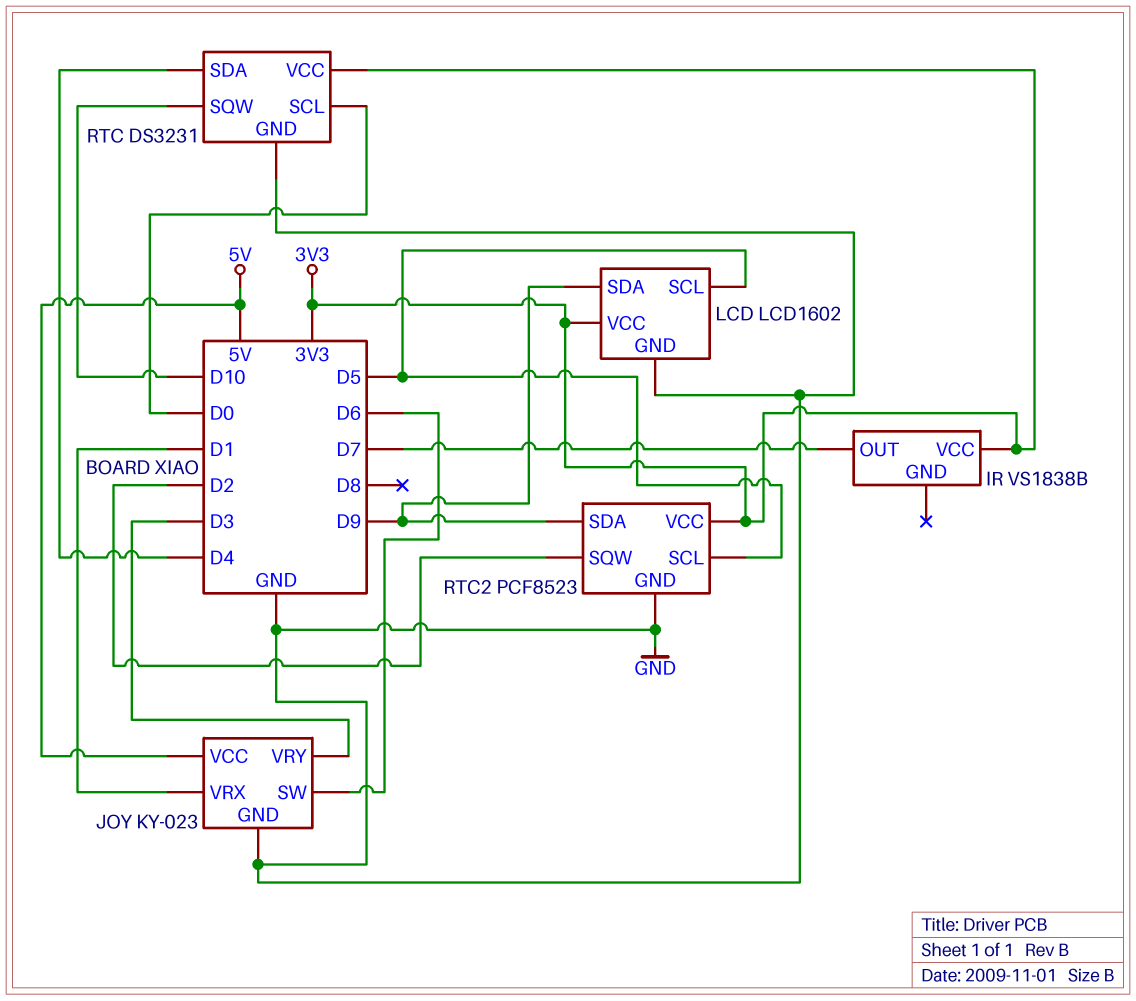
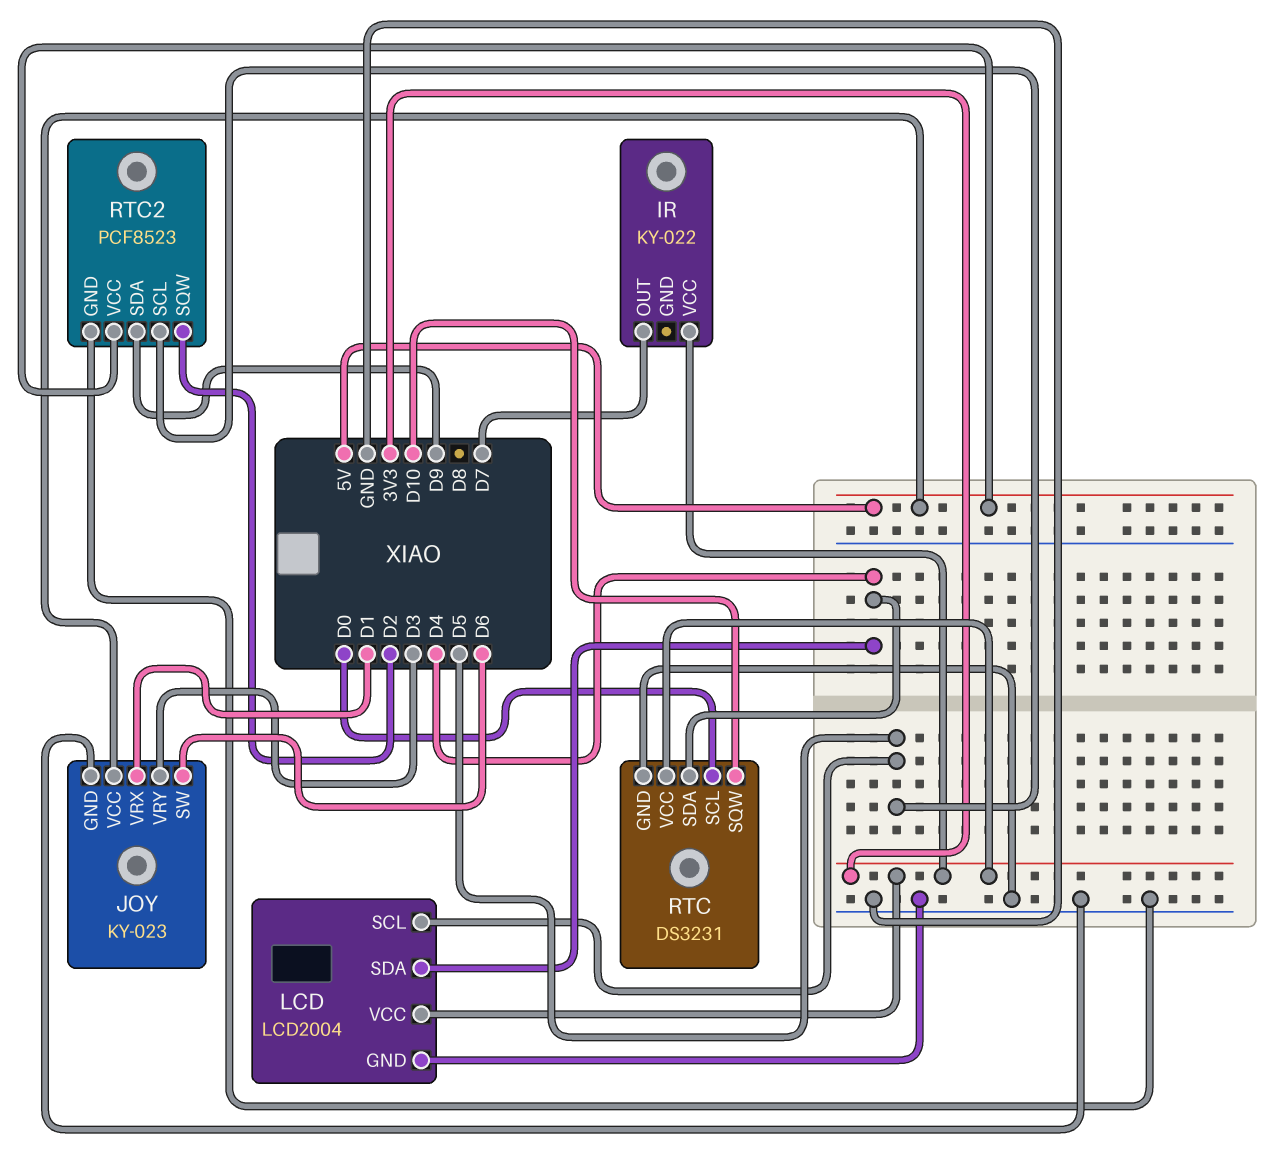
IR: VS1838B -> KY-022
LCD: LCD1602 -> LCD2004
LCD pin SDA: D9 -> D4
RTC2 pin VCC: 3V3 -> 5V

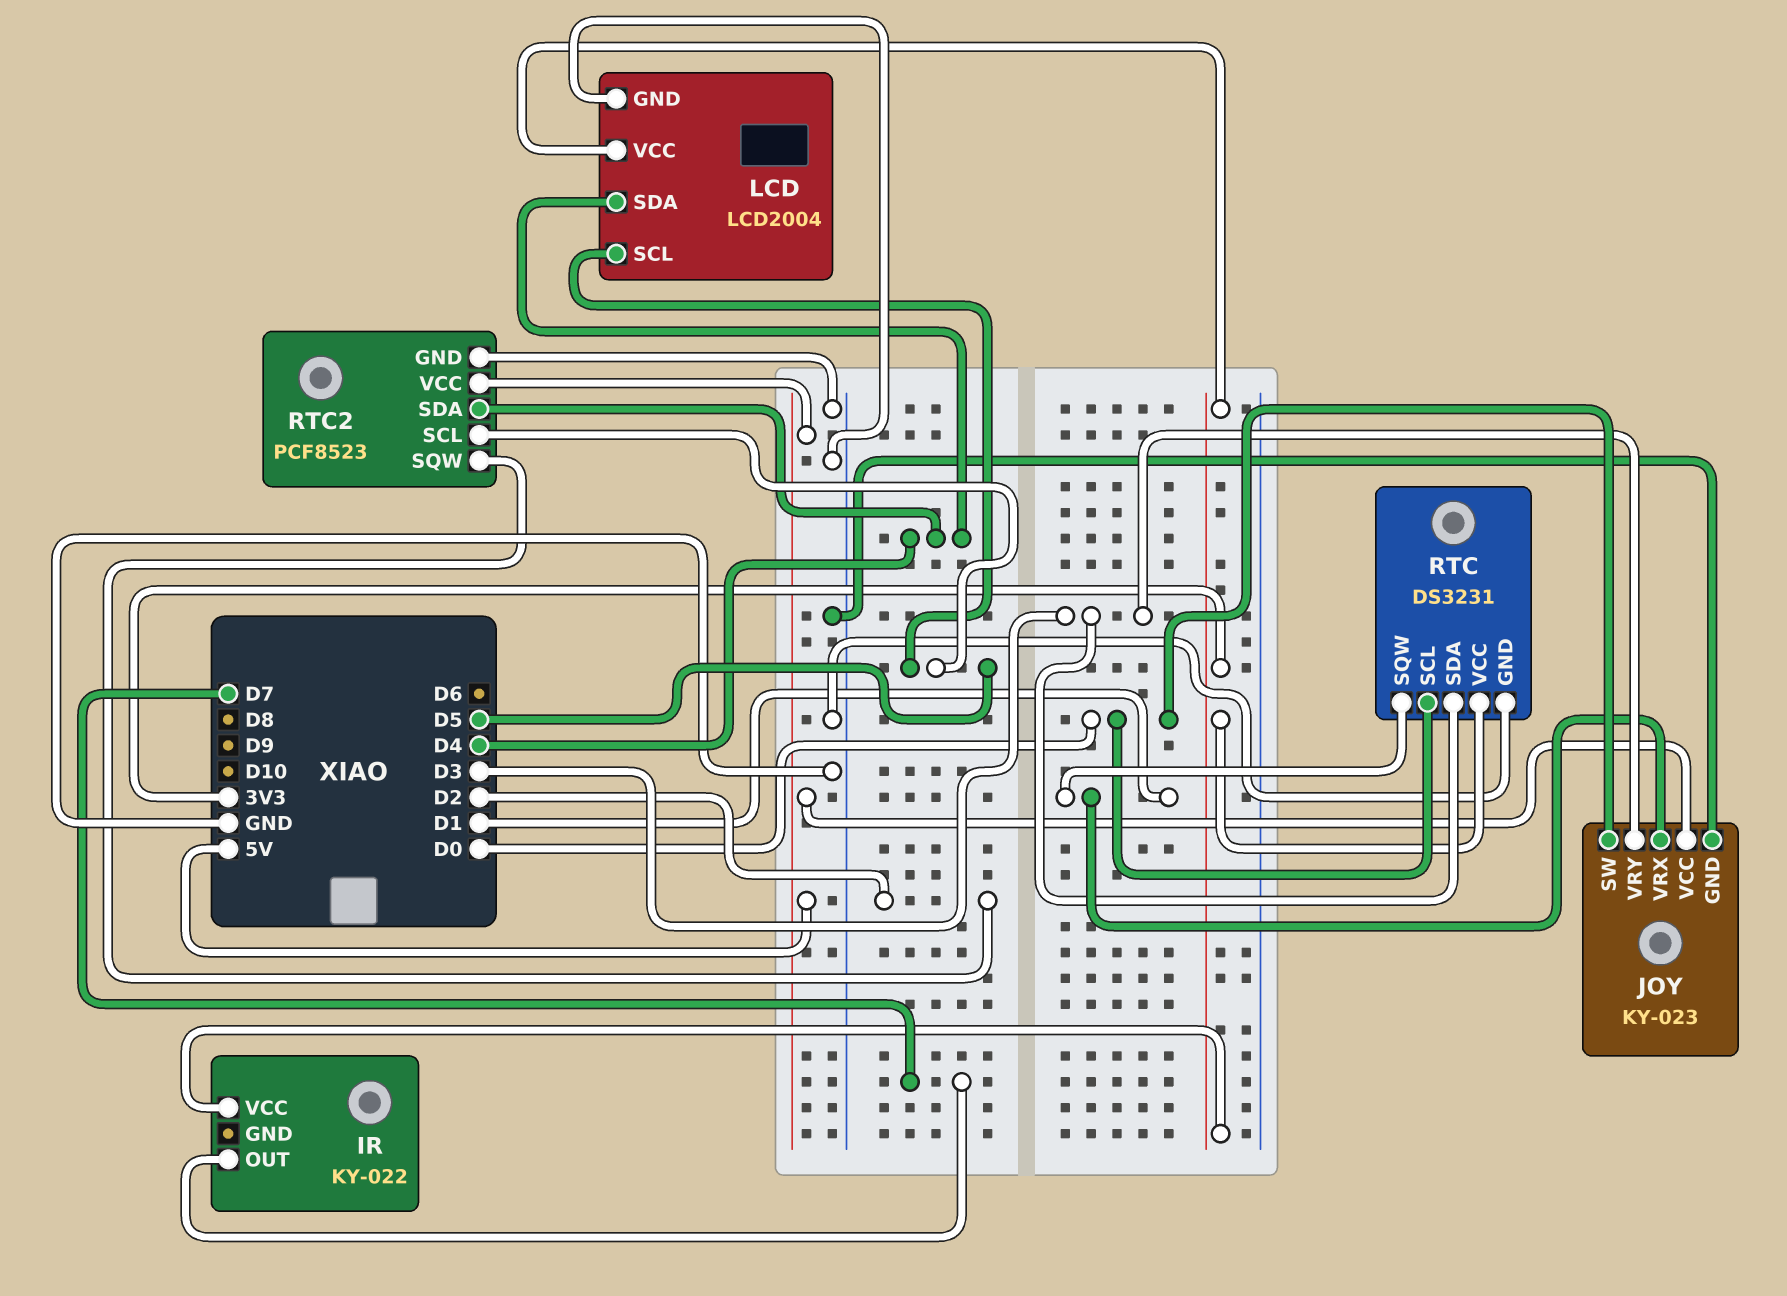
JOY pin SW: D6 -> D0
RTC pin SDA: D4 -> D3
RTC pin SQW: D10 -> D1
RTC2 pin SDA: D9 -> D4

